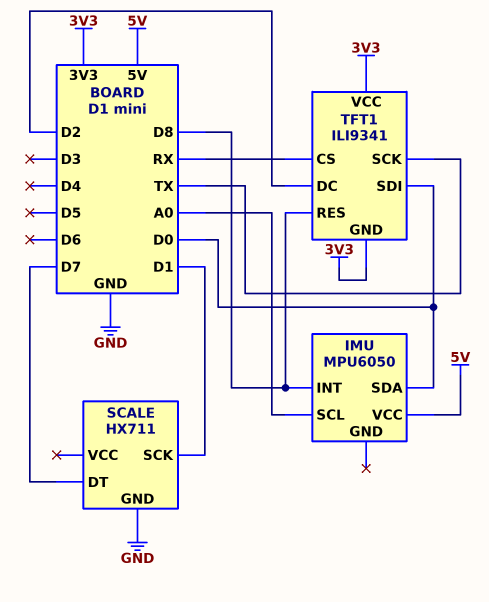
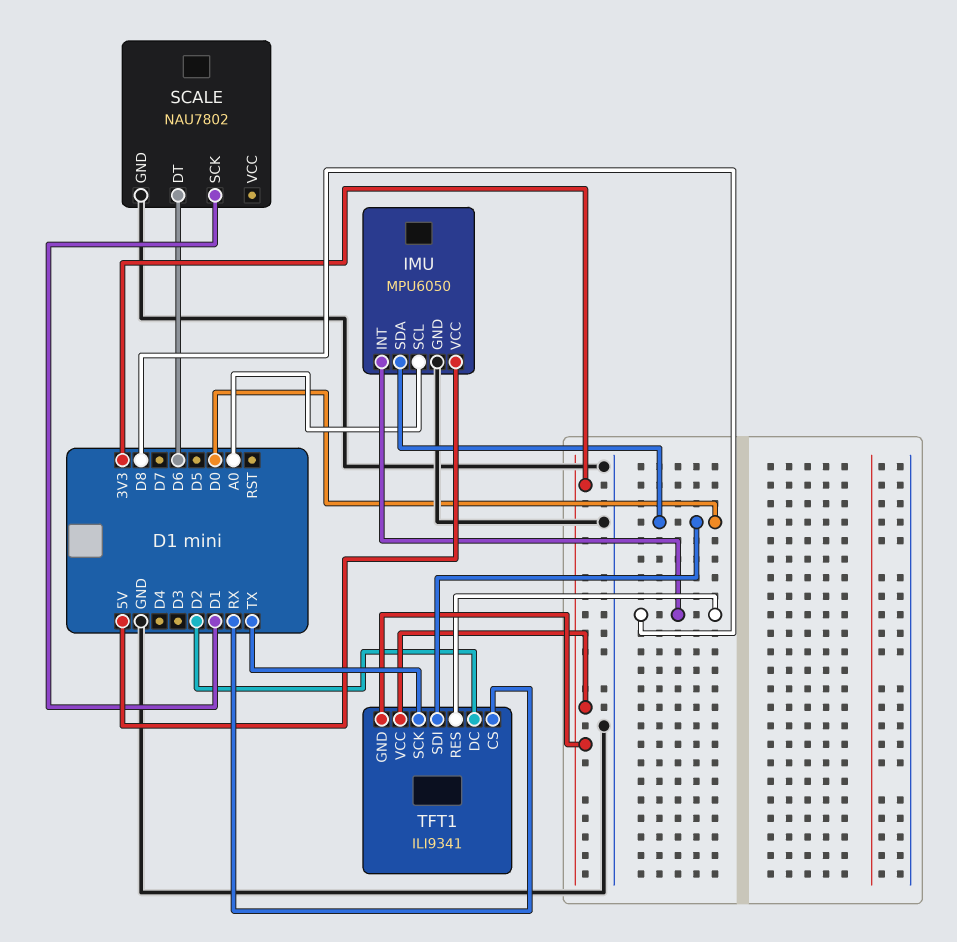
IMU pin GND: none -> GND
SCALE: HX711 -> NAU7802
SCALE pin DT: D7 -> D6

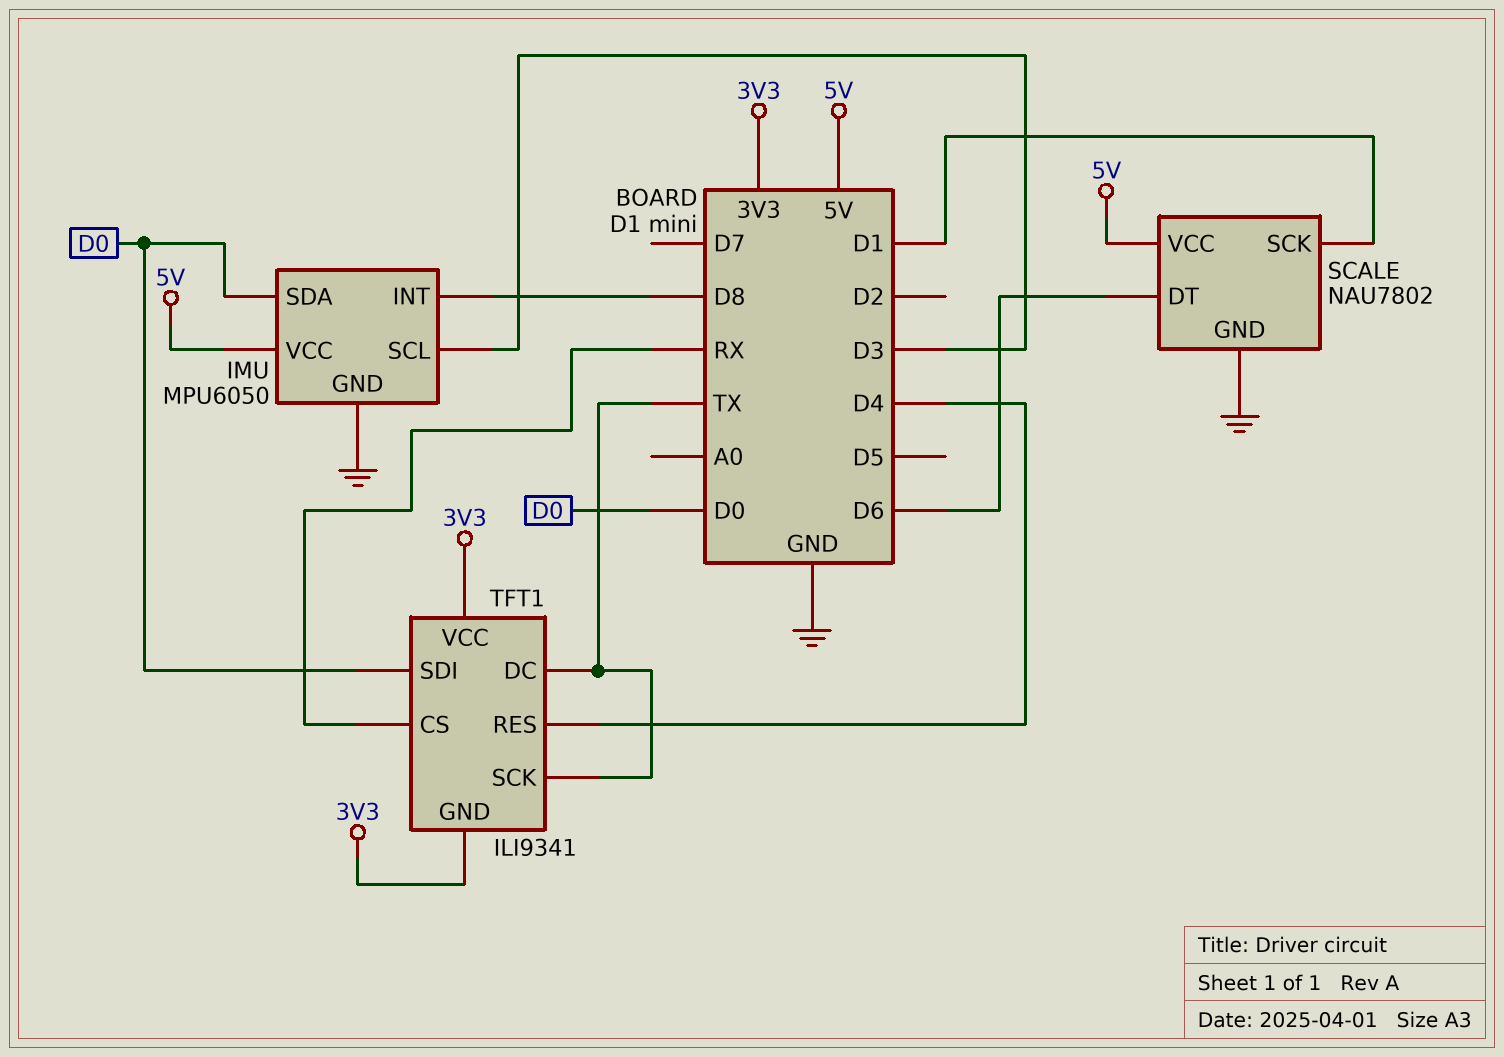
IMU pin SCL: A0 -> D3
SCALE pin VCC: none -> 5V
TFT1 pin DC: D2 -> TX
TFT1 pin RES: D8 -> D4

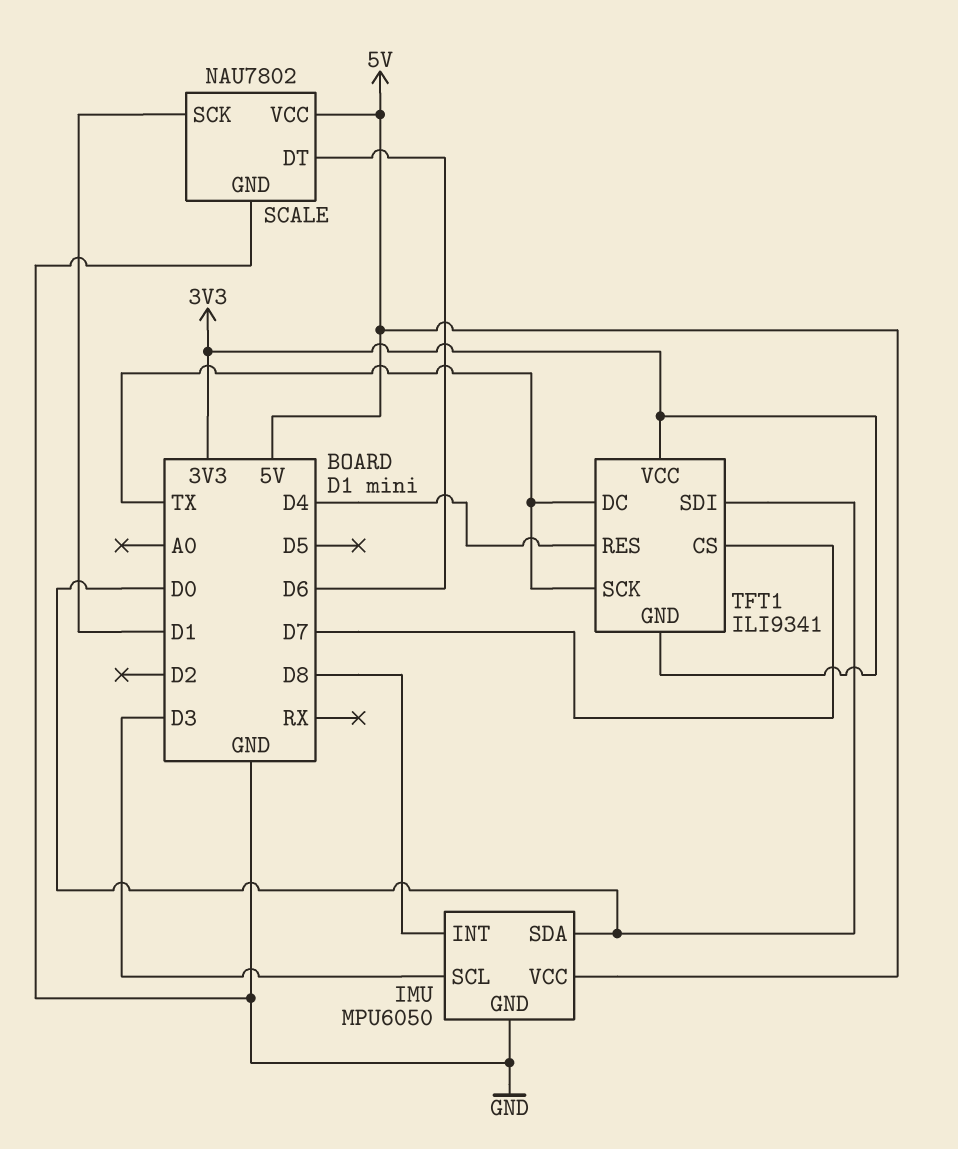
TFT1 pin CS: RX -> D7

